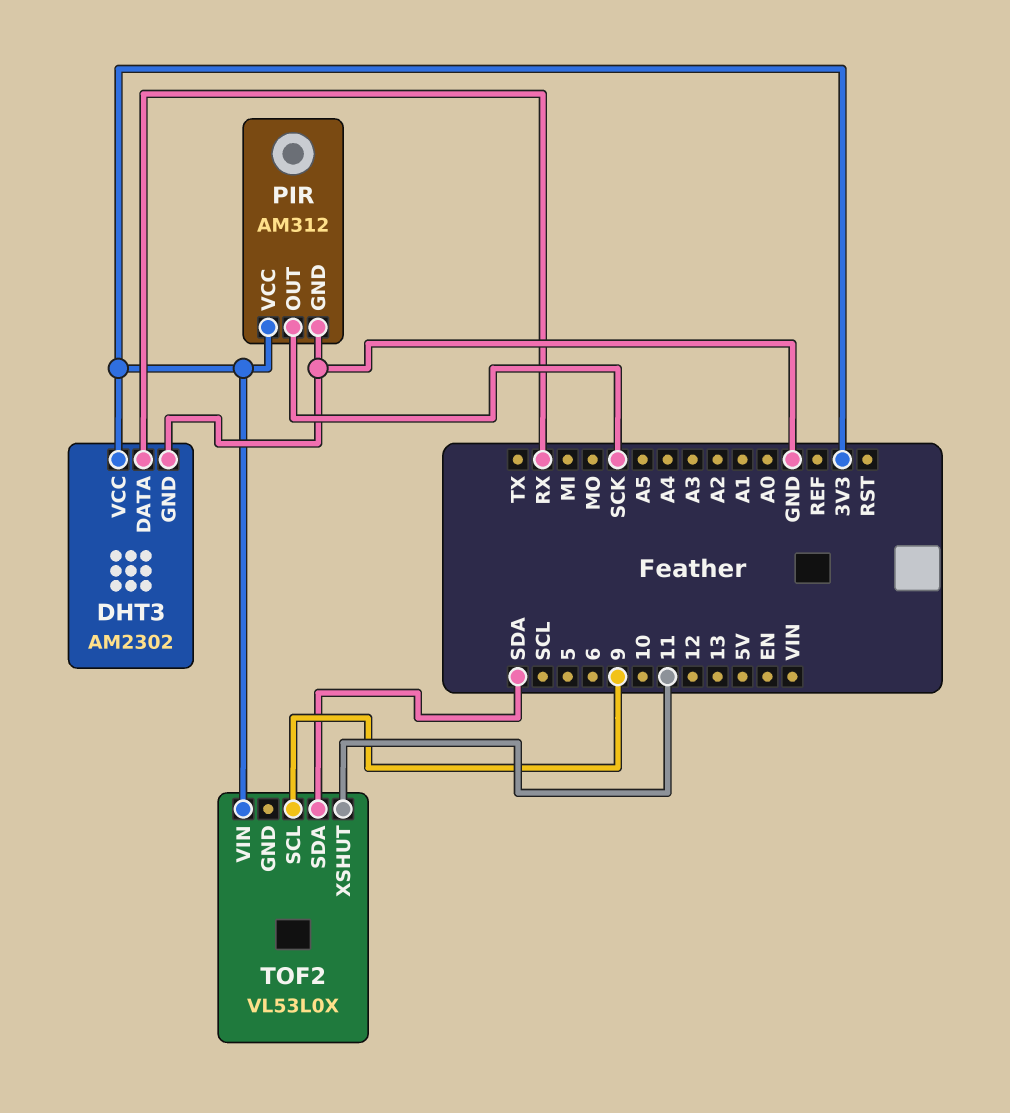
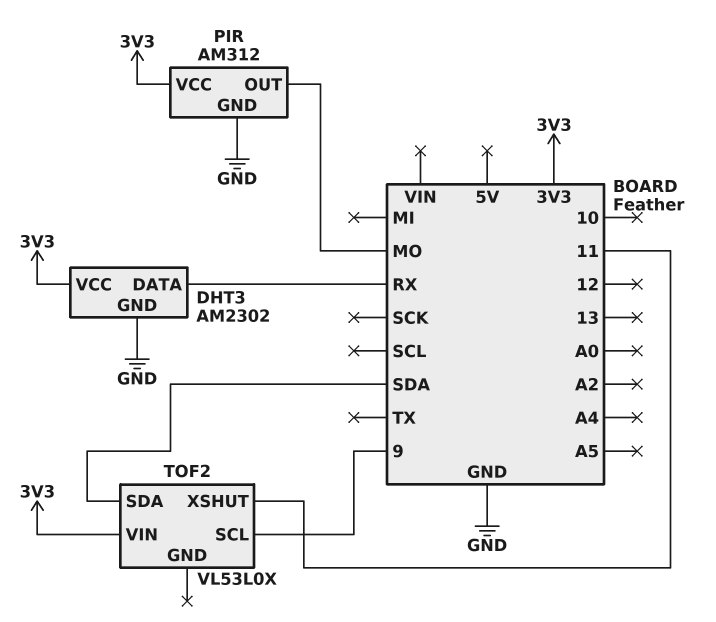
PIR pin OUT: SCK -> MO

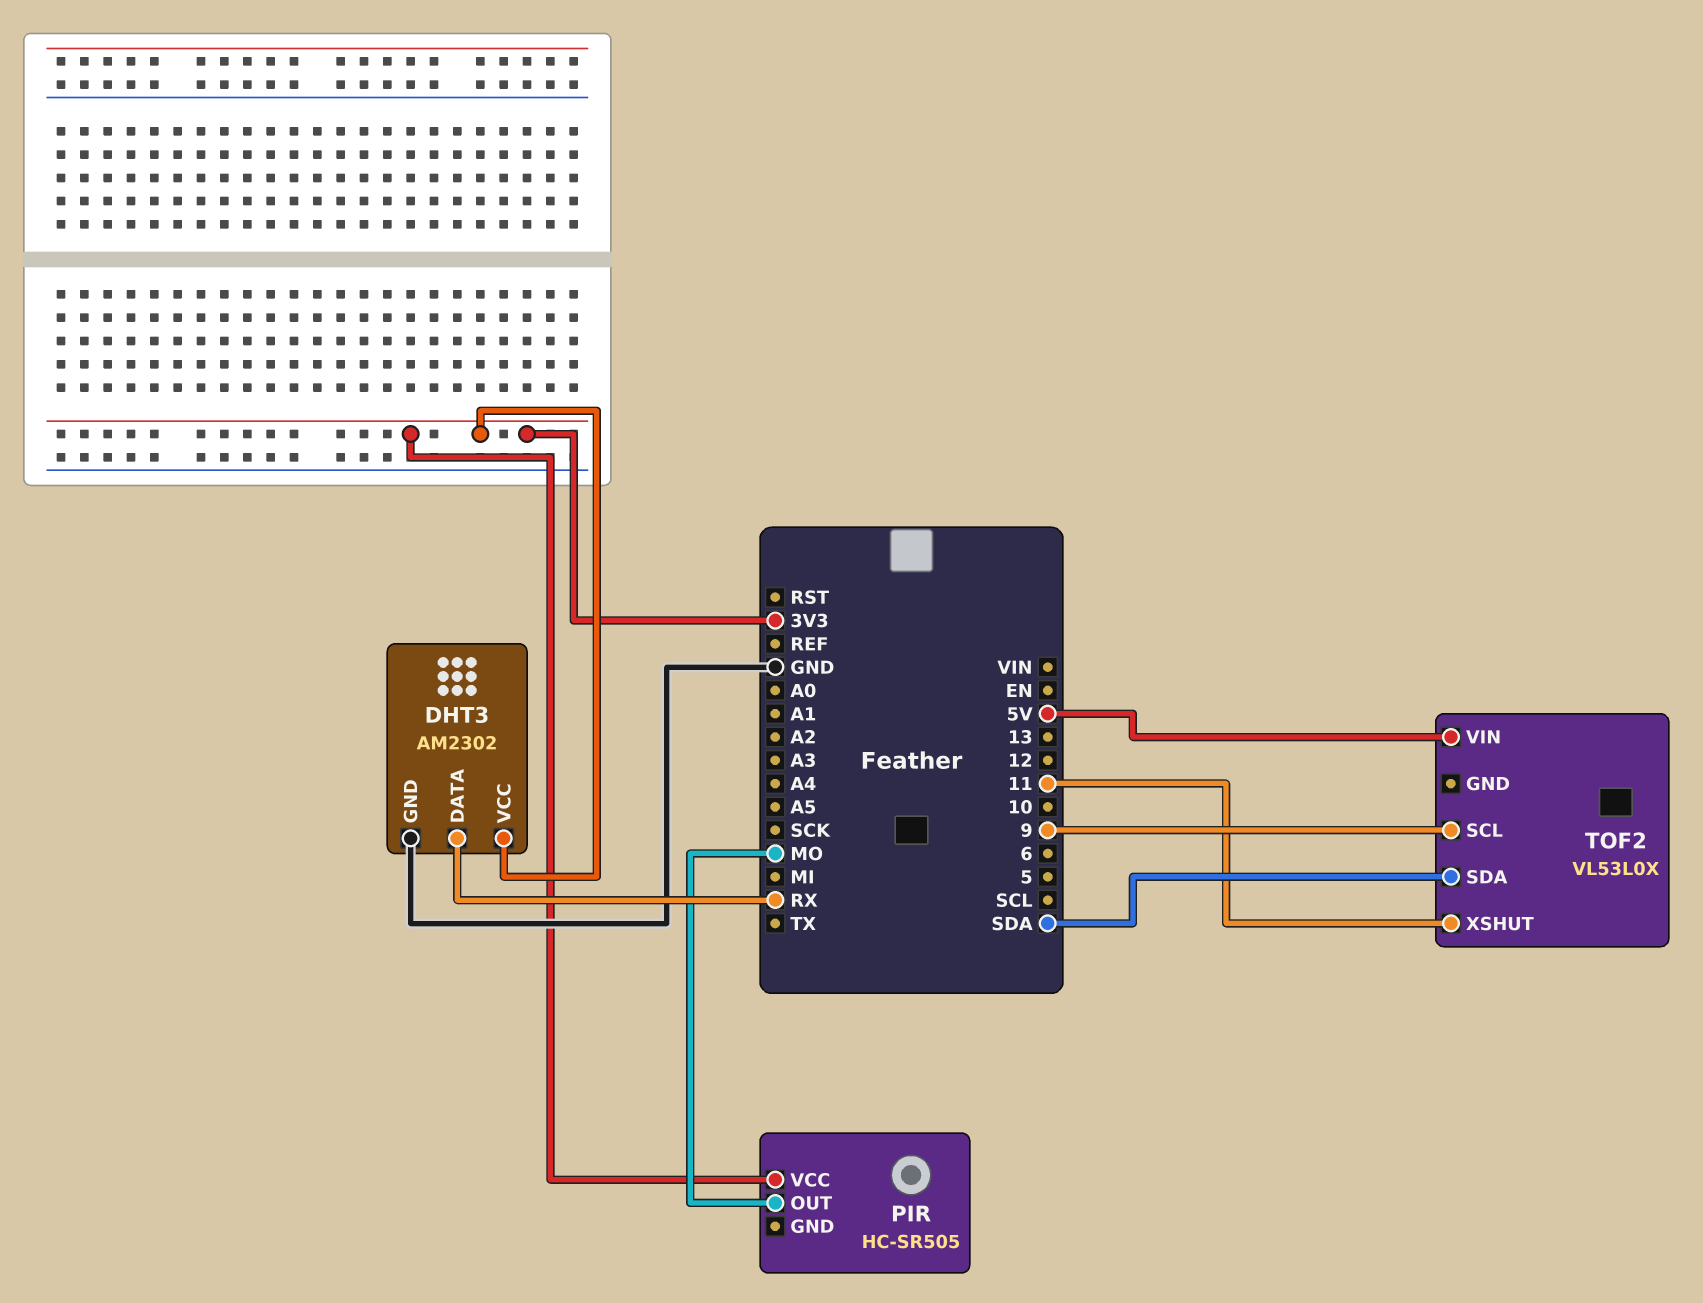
PIR: AM312 -> HC-SR505
PIR pin GND: GND -> none
TOF2 pin VIN: 3V3 -> 5V

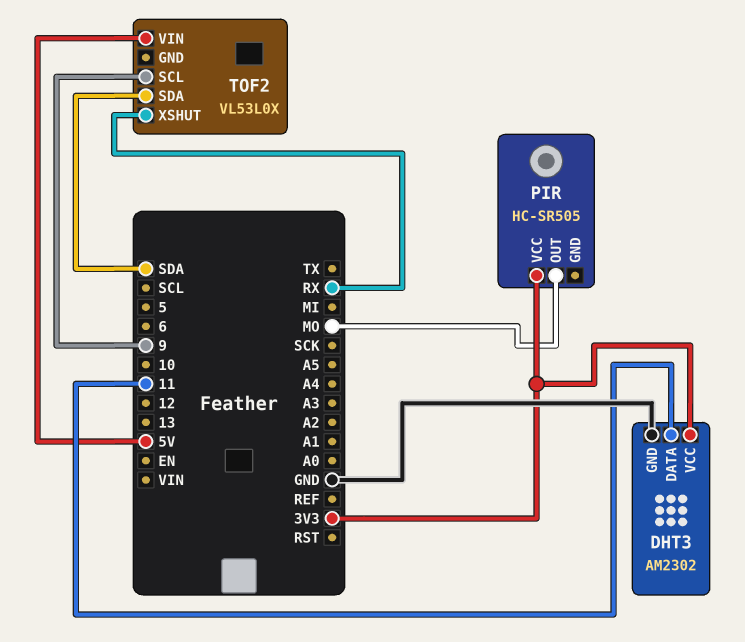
DHT3 pin DATA: RX -> 11
TOF2 pin XSHUT: 11 -> RX

